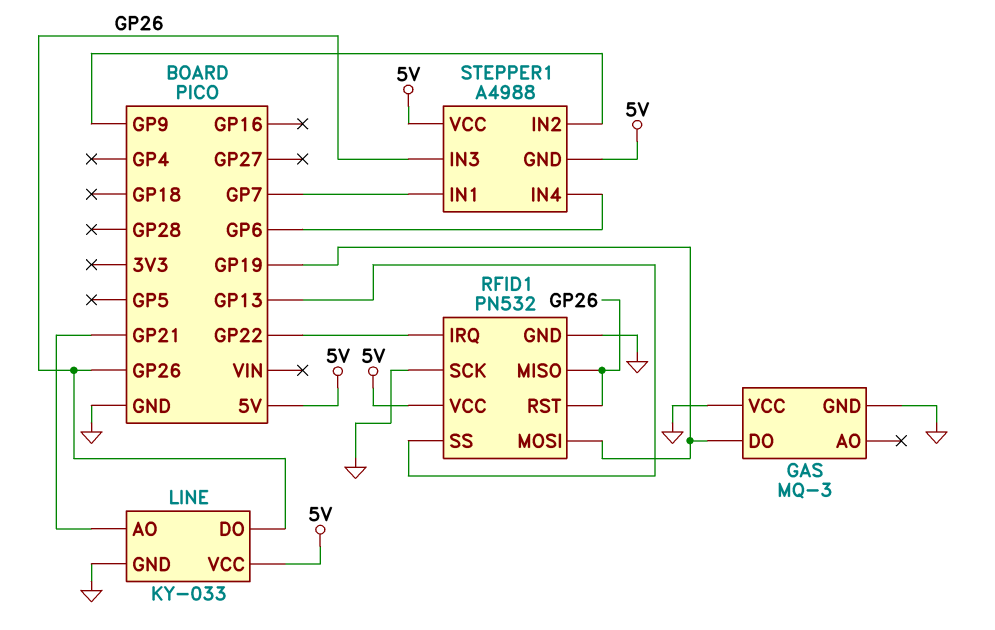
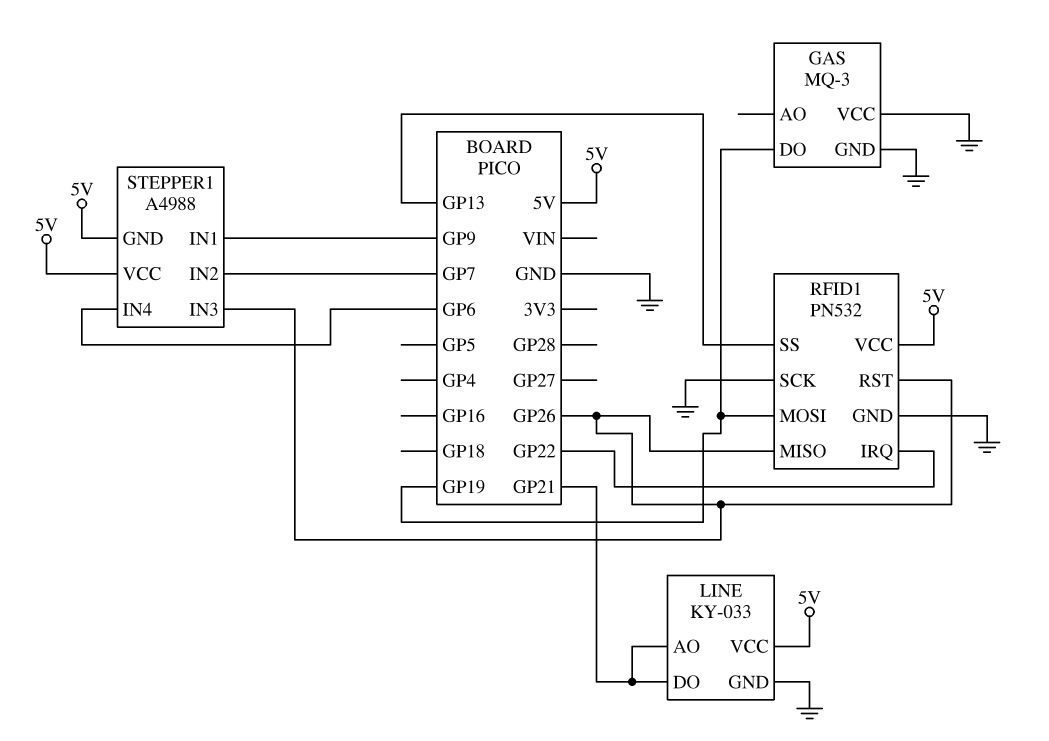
LINE pin DO: GP26 -> GP21
STEPPER1 pin IN1: GP7 -> GP9
STEPPER1 pin IN2: GP9 -> GP7

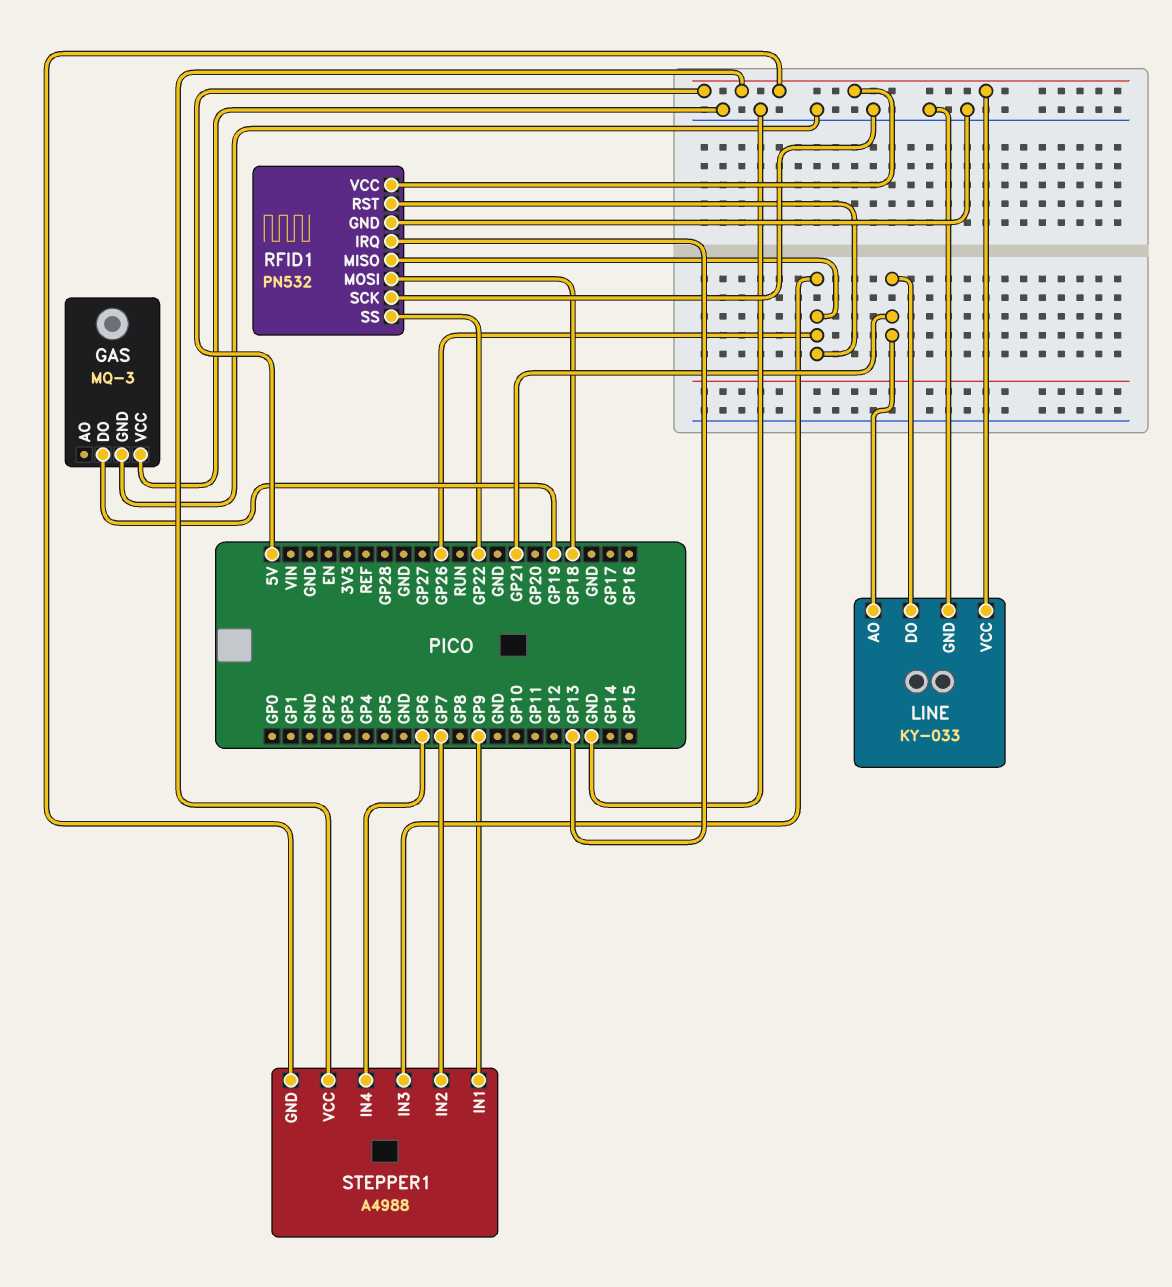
RFID1 pin IRQ: GP22 -> GP13
RFID1 pin MOSI: GP19 -> GP18
RFID1 pin SS: GP13 -> GP22

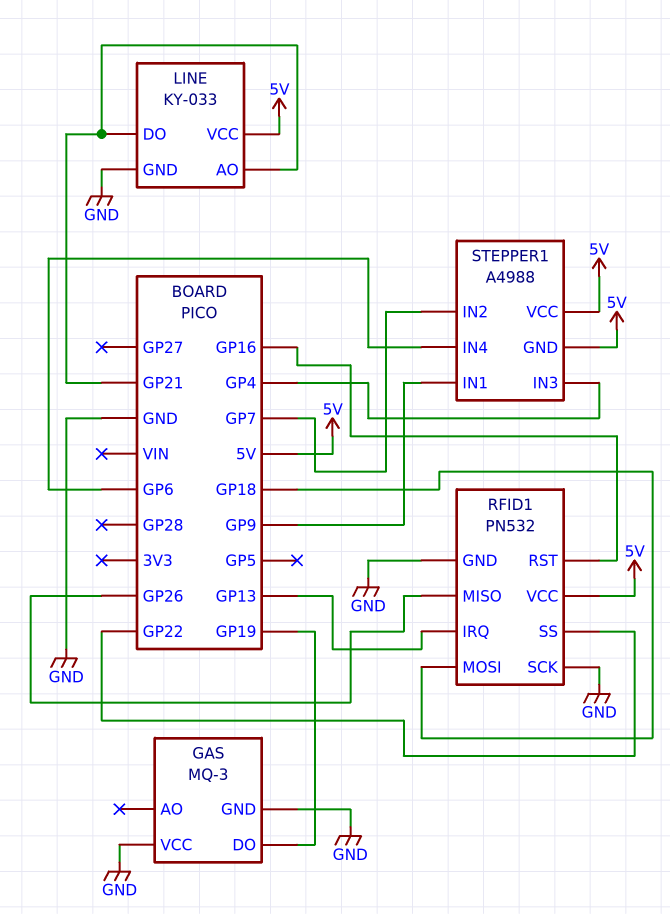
RFID1 pin RST: GP26 -> GP16
STEPPER1 pin IN3: GP26 -> GP4

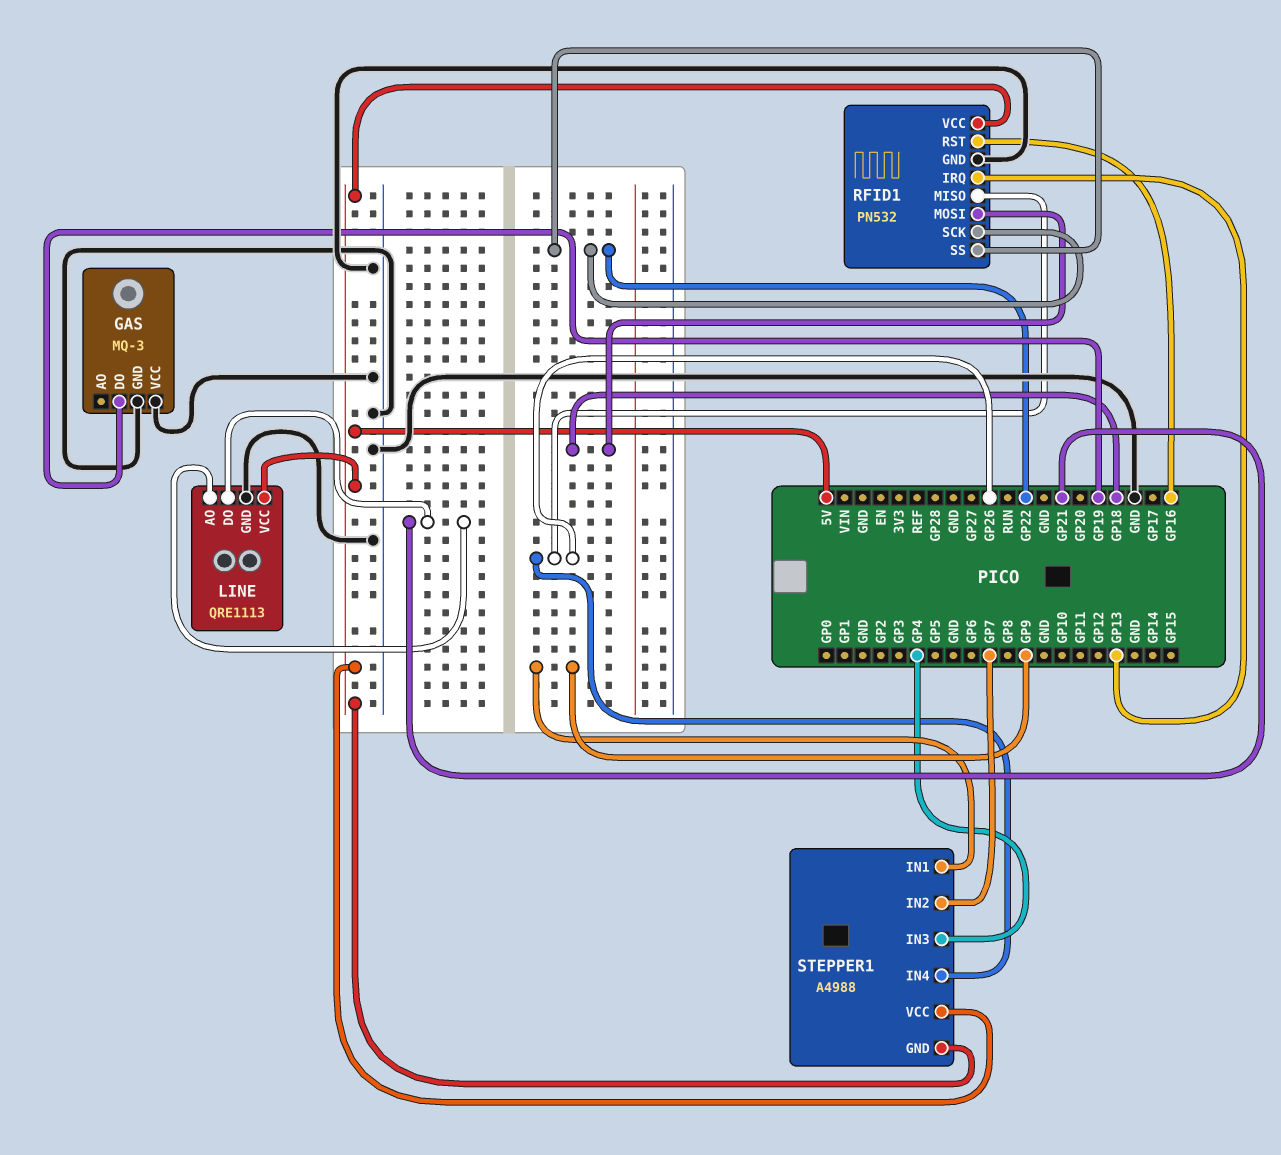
LINE: KY-033 -> QRE1113
RFID1 pin SCK: GND -> GP22
STEPPER1 pin IN4: GP6 -> GP26

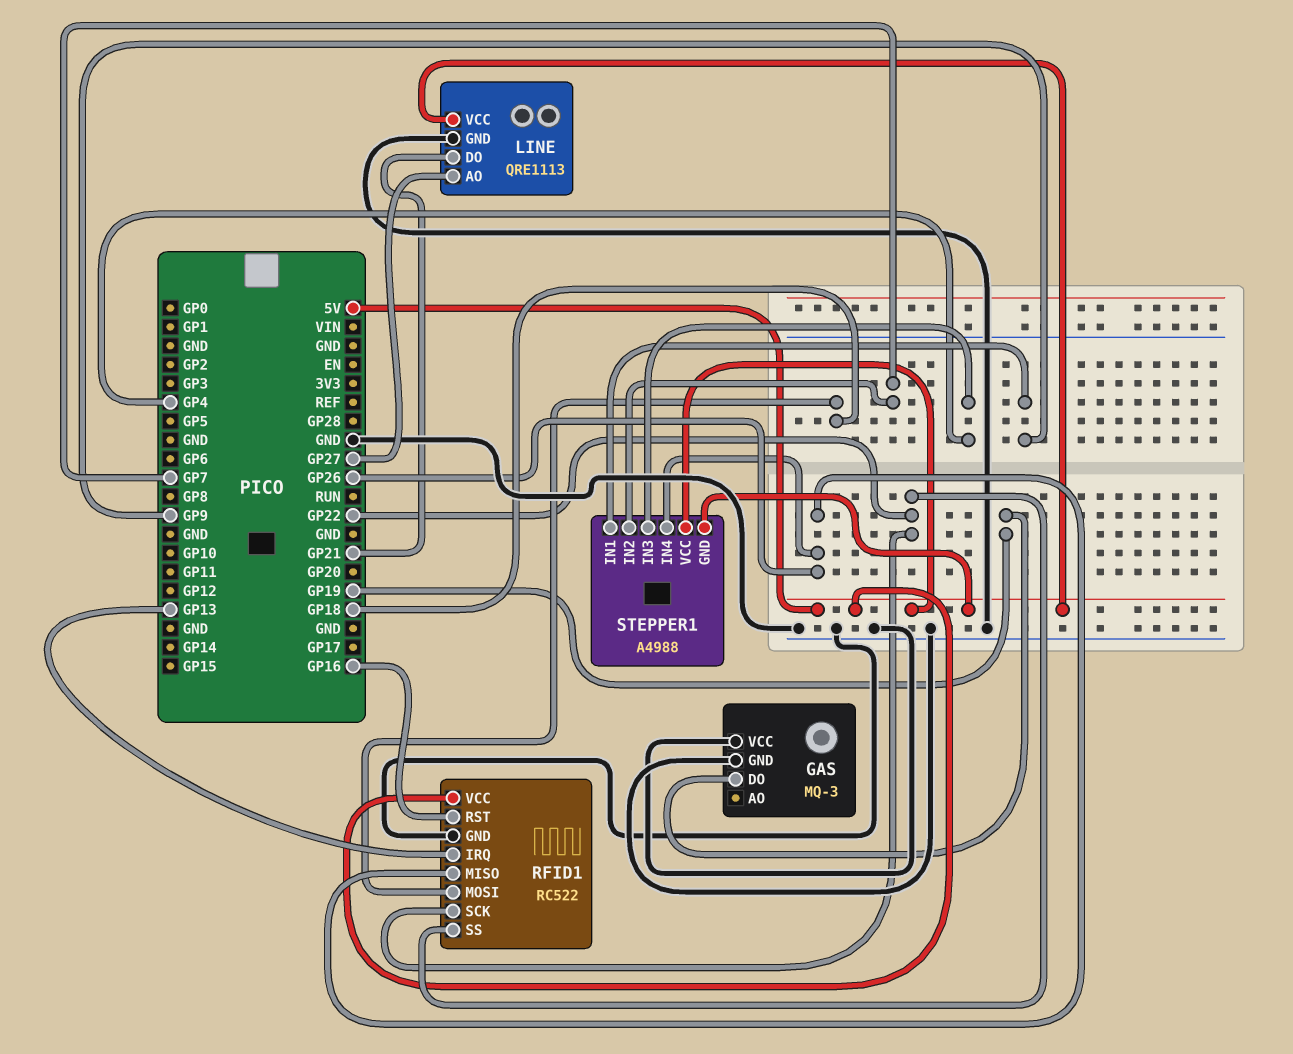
LINE pin AO: GP21 -> GP27
RFID1: PN532 -> RC522

